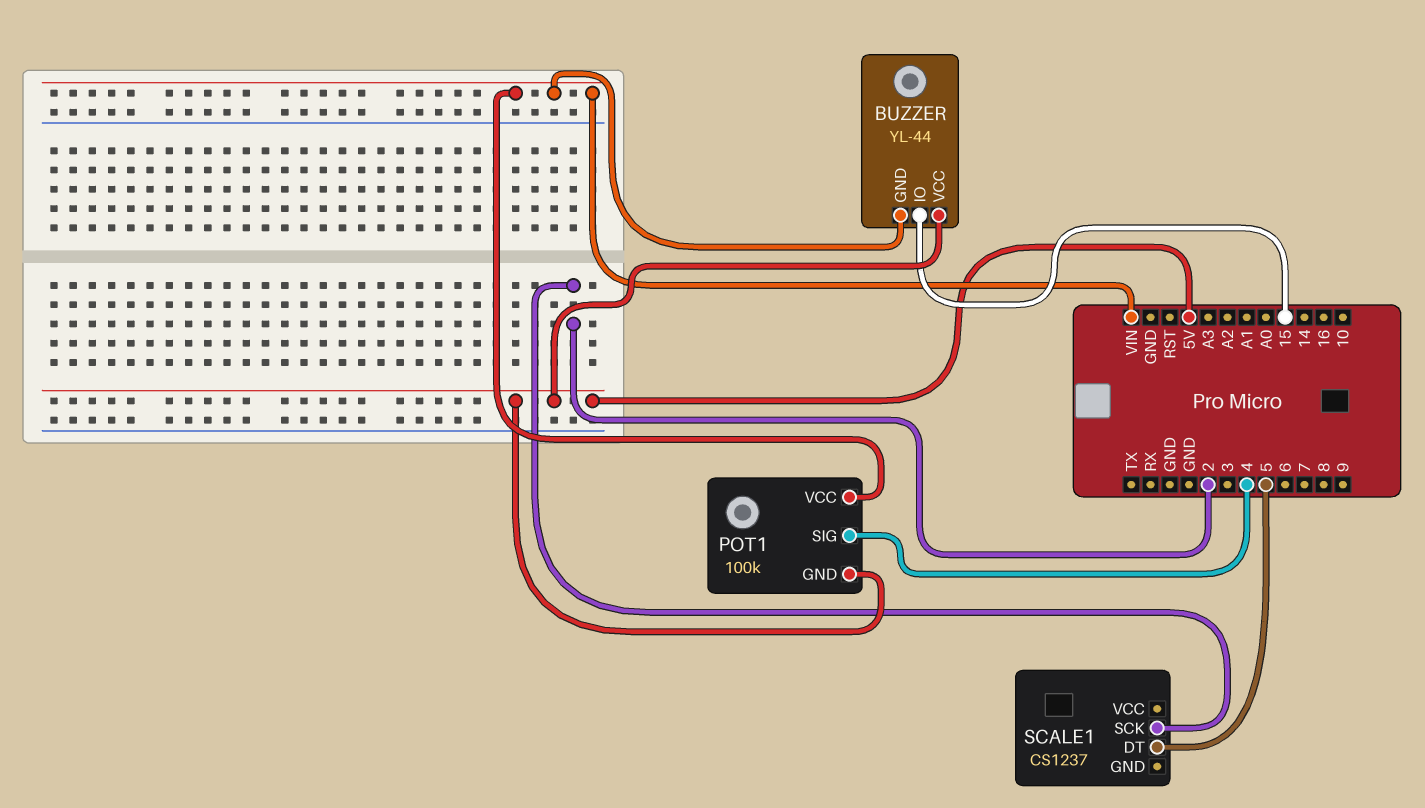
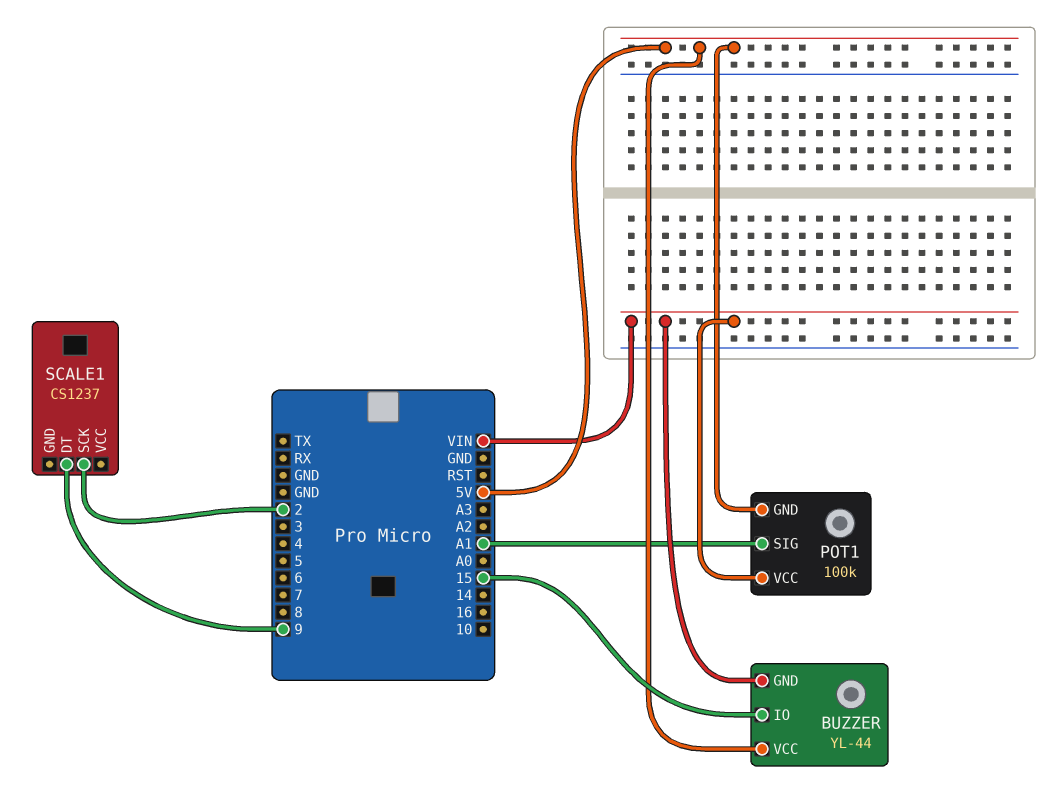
POT1 pin SIG: 4 -> A1
SCALE1 pin DT: 5 -> 9

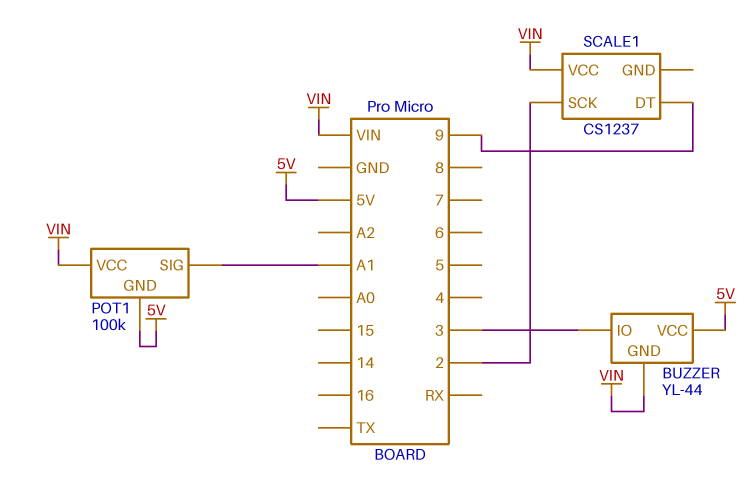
BUZZER pin IO: 15 -> 3
SCALE1 pin VCC: none -> VIN

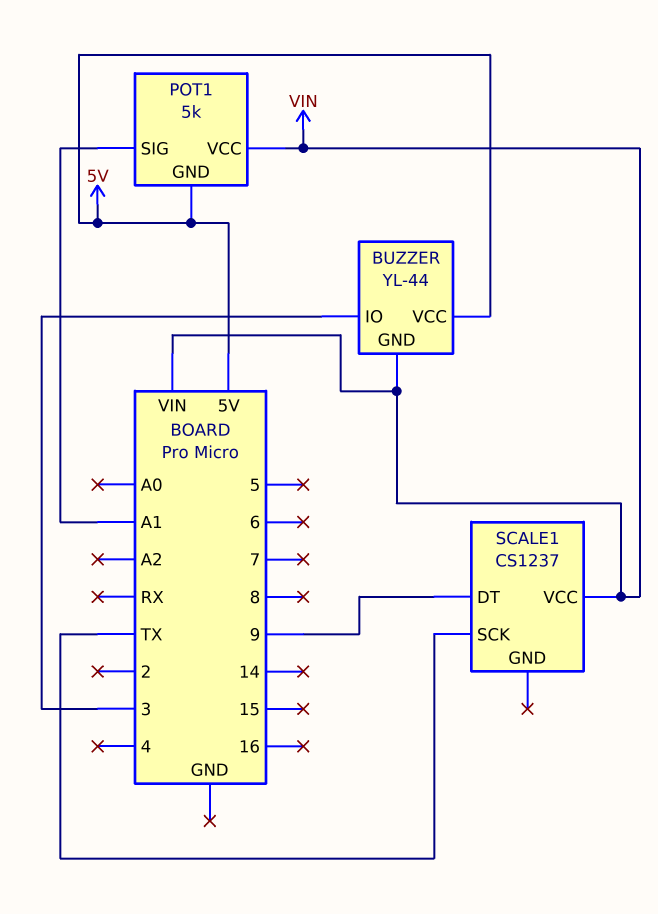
POT1: 100k -> 5k
SCALE1 pin SCK: 2 -> TX

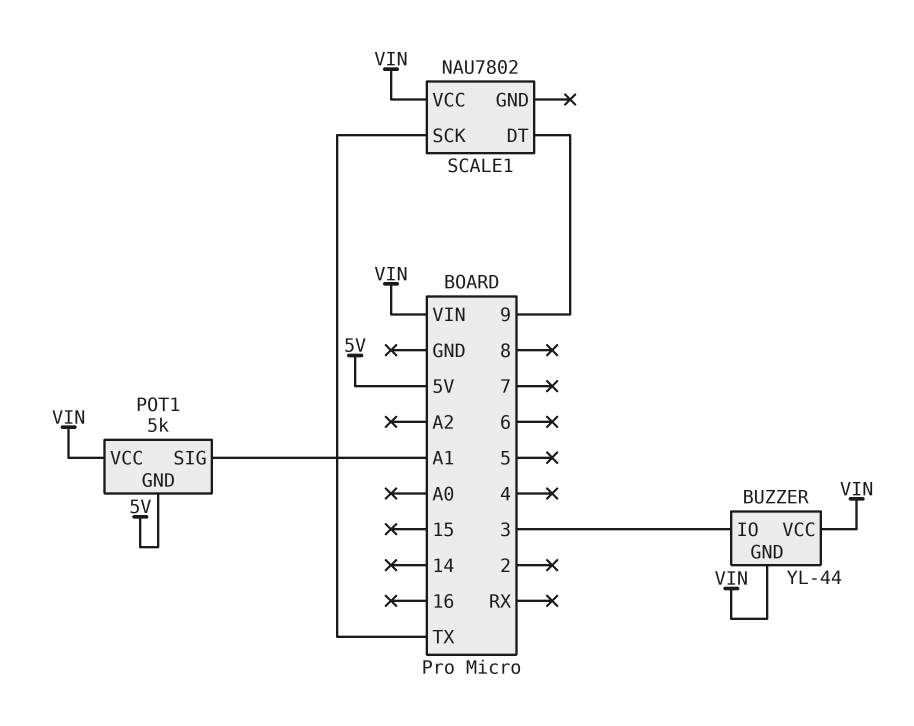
BUZZER pin VCC: 5V -> VIN
SCALE1: CS1237 -> NAU7802

